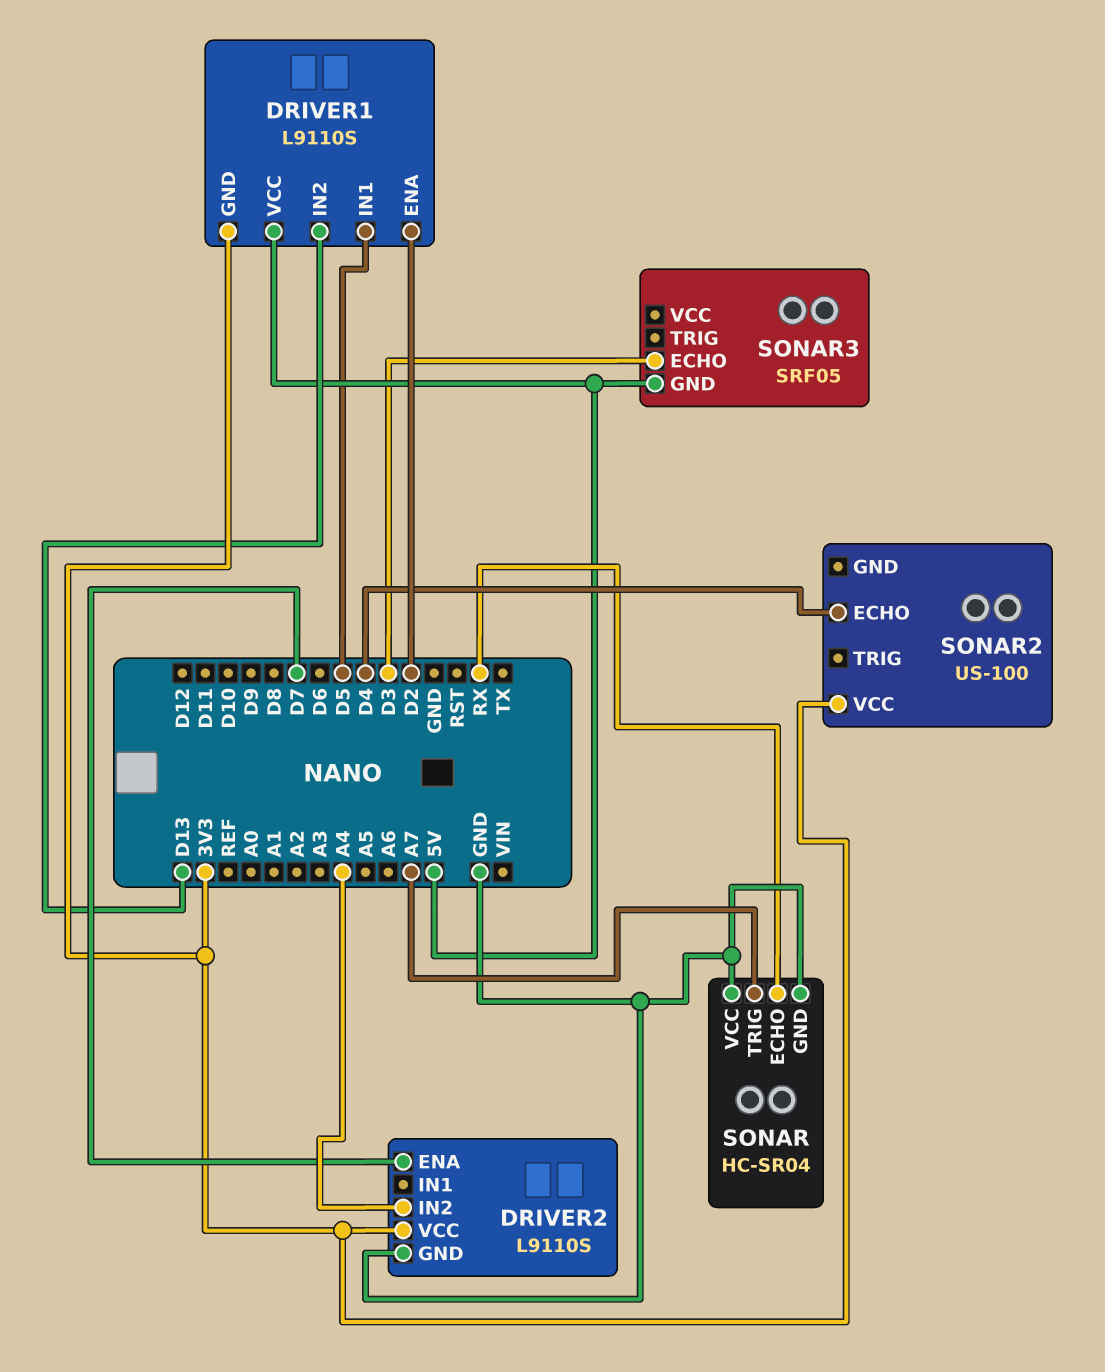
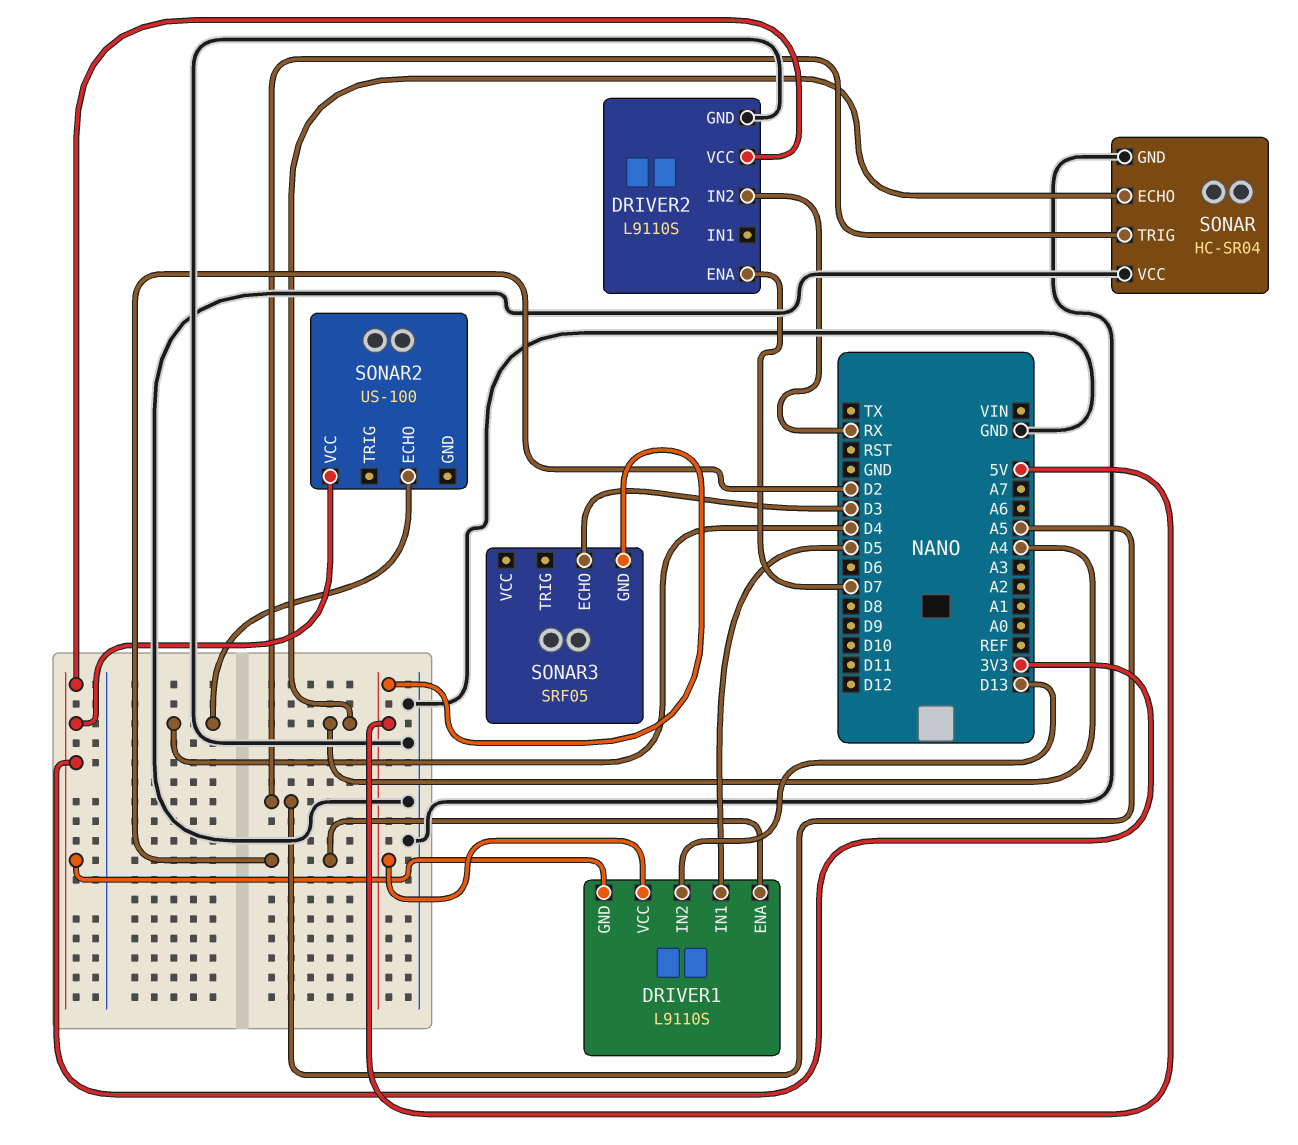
DRIVER2 pin IN2: A4 -> RX
SONAR pin ECHO: RX -> A4
SONAR pin TRIG: A7 -> A5

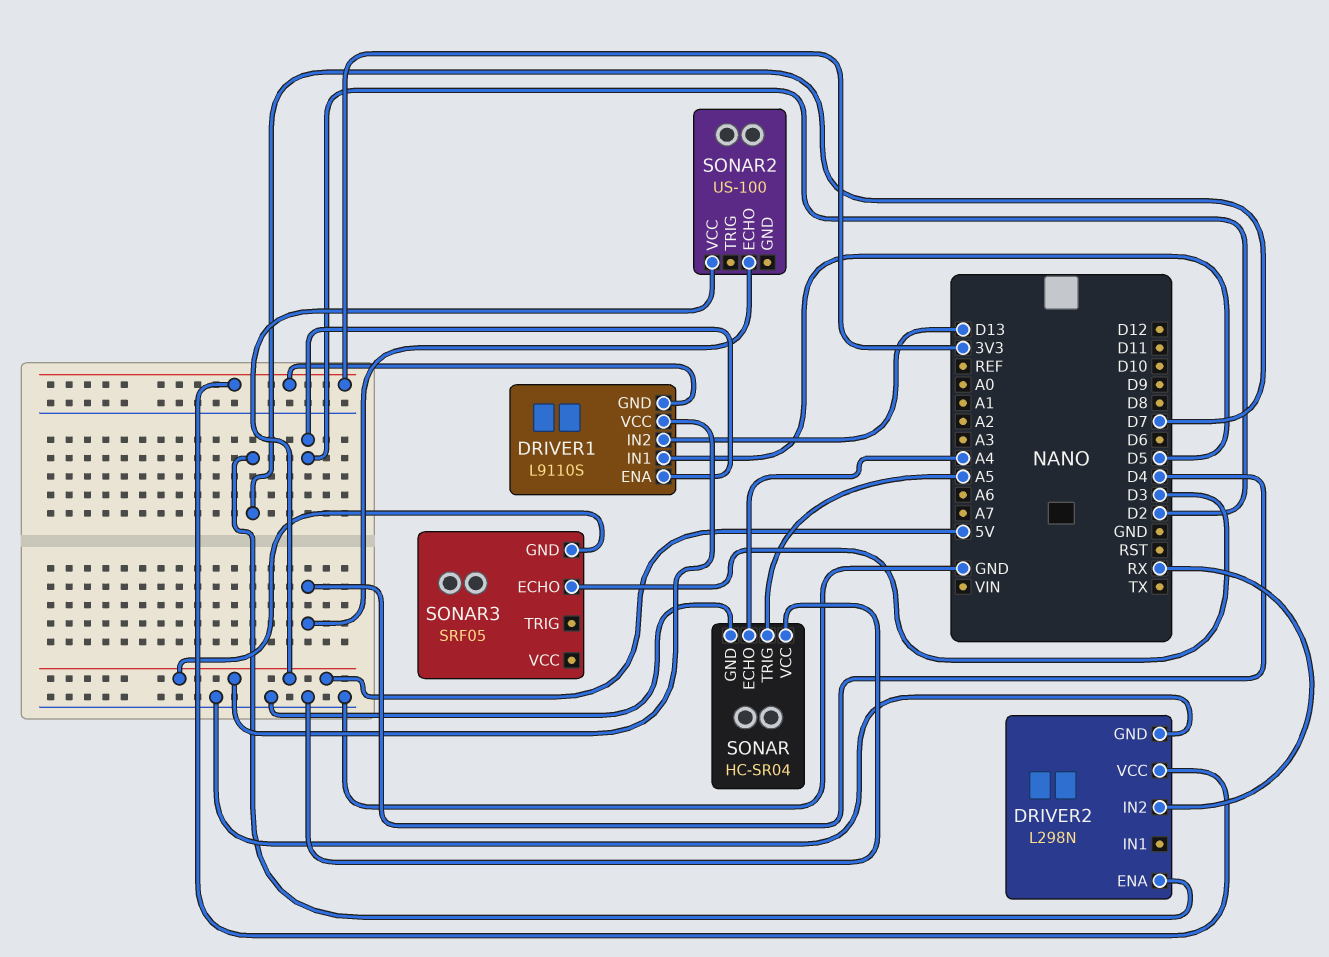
DRIVER2: L9110S -> L298N
SONAR2 pin VCC: 3V3 -> 5V

